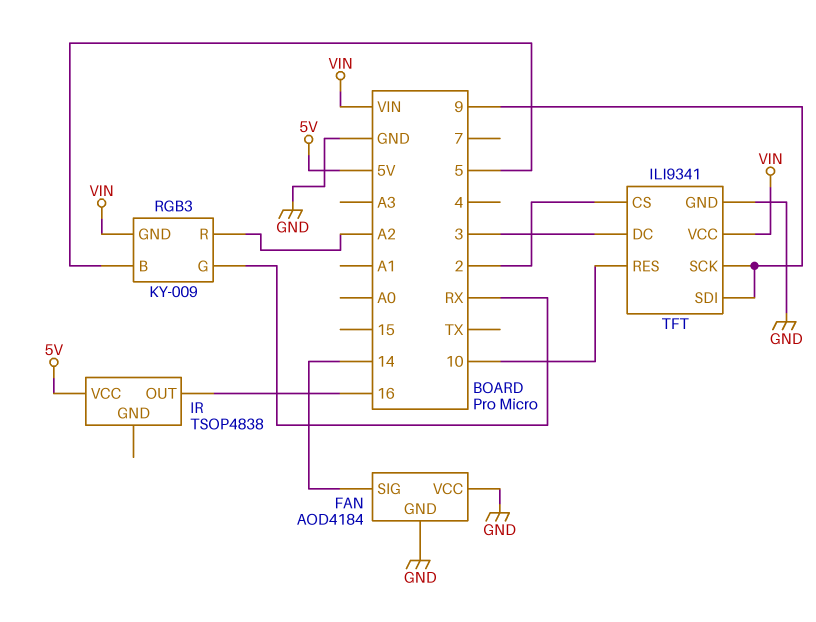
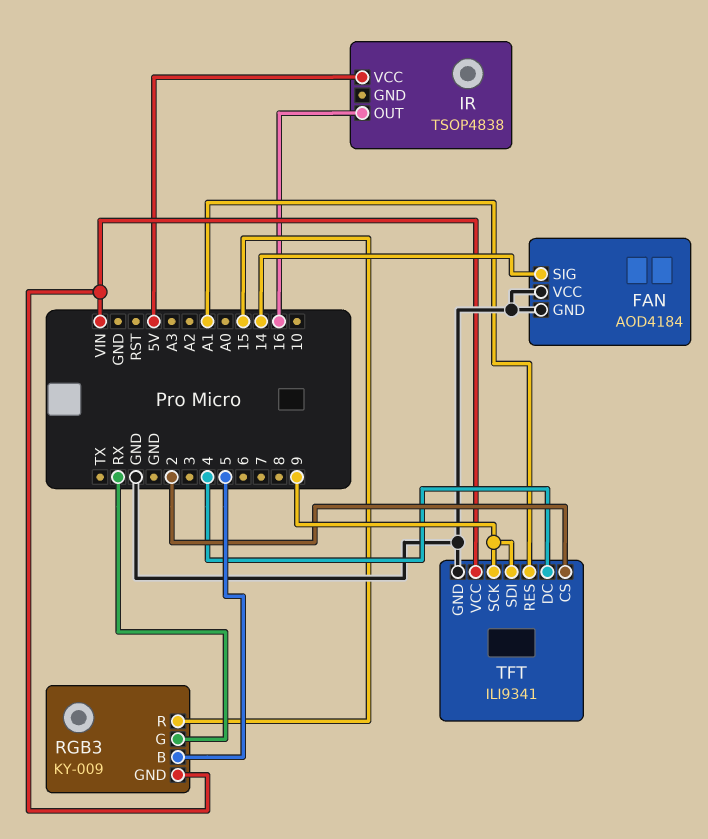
RGB3 pin R: A2 -> 15
TFT pin DC: 3 -> 4
TFT pin RES: 10 -> A1

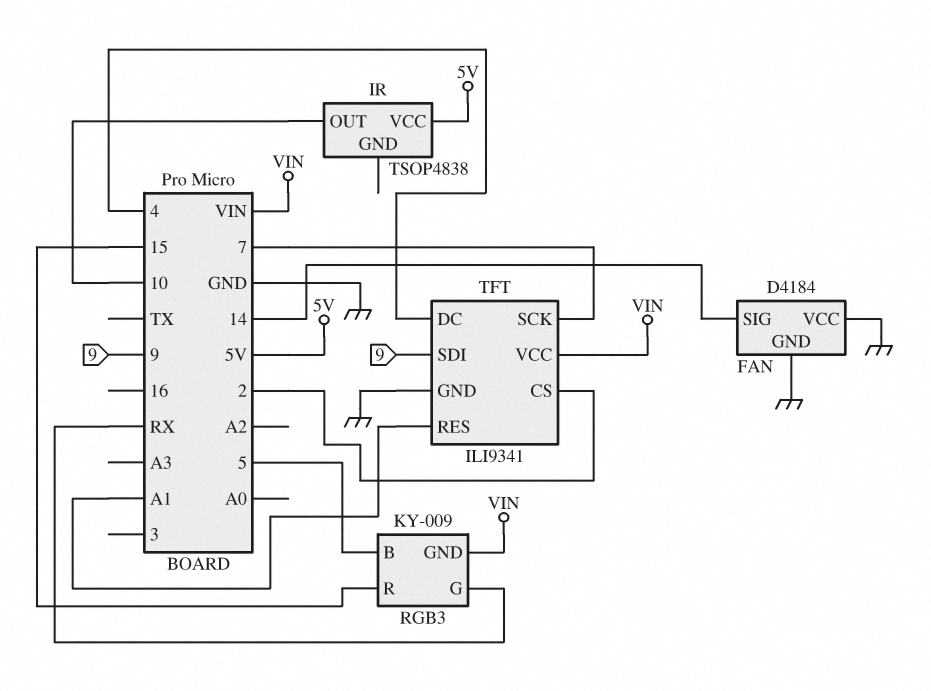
FAN: AOD4184 -> D4184
IR pin OUT: 16 -> 10
TFT pin SCK: 9 -> 7

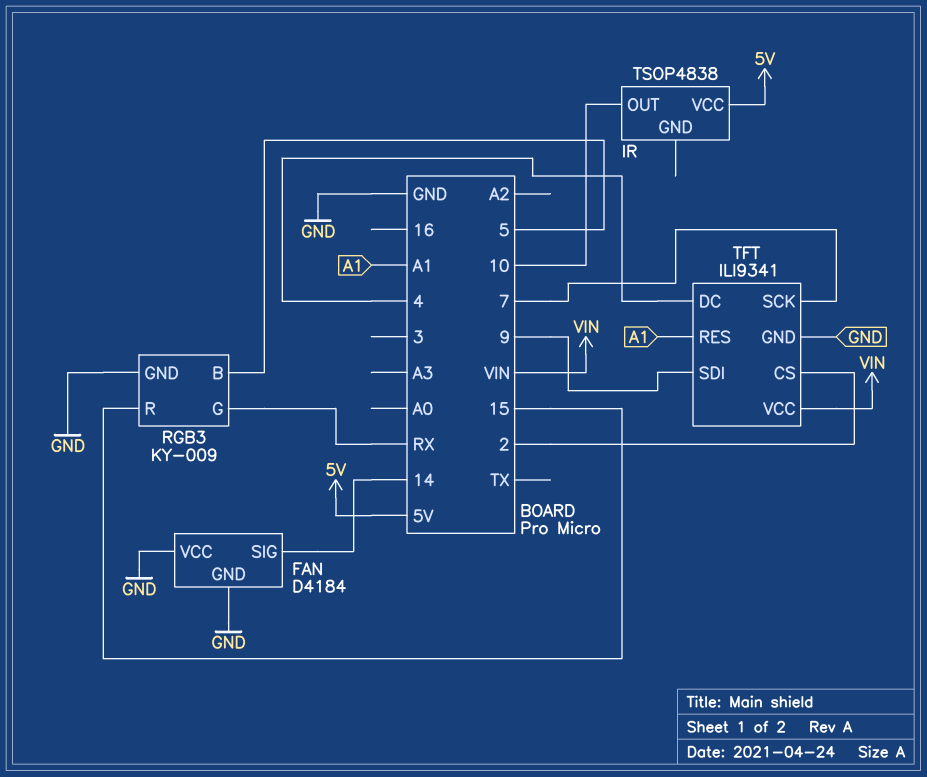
RGB3 pin GND: VIN -> GND

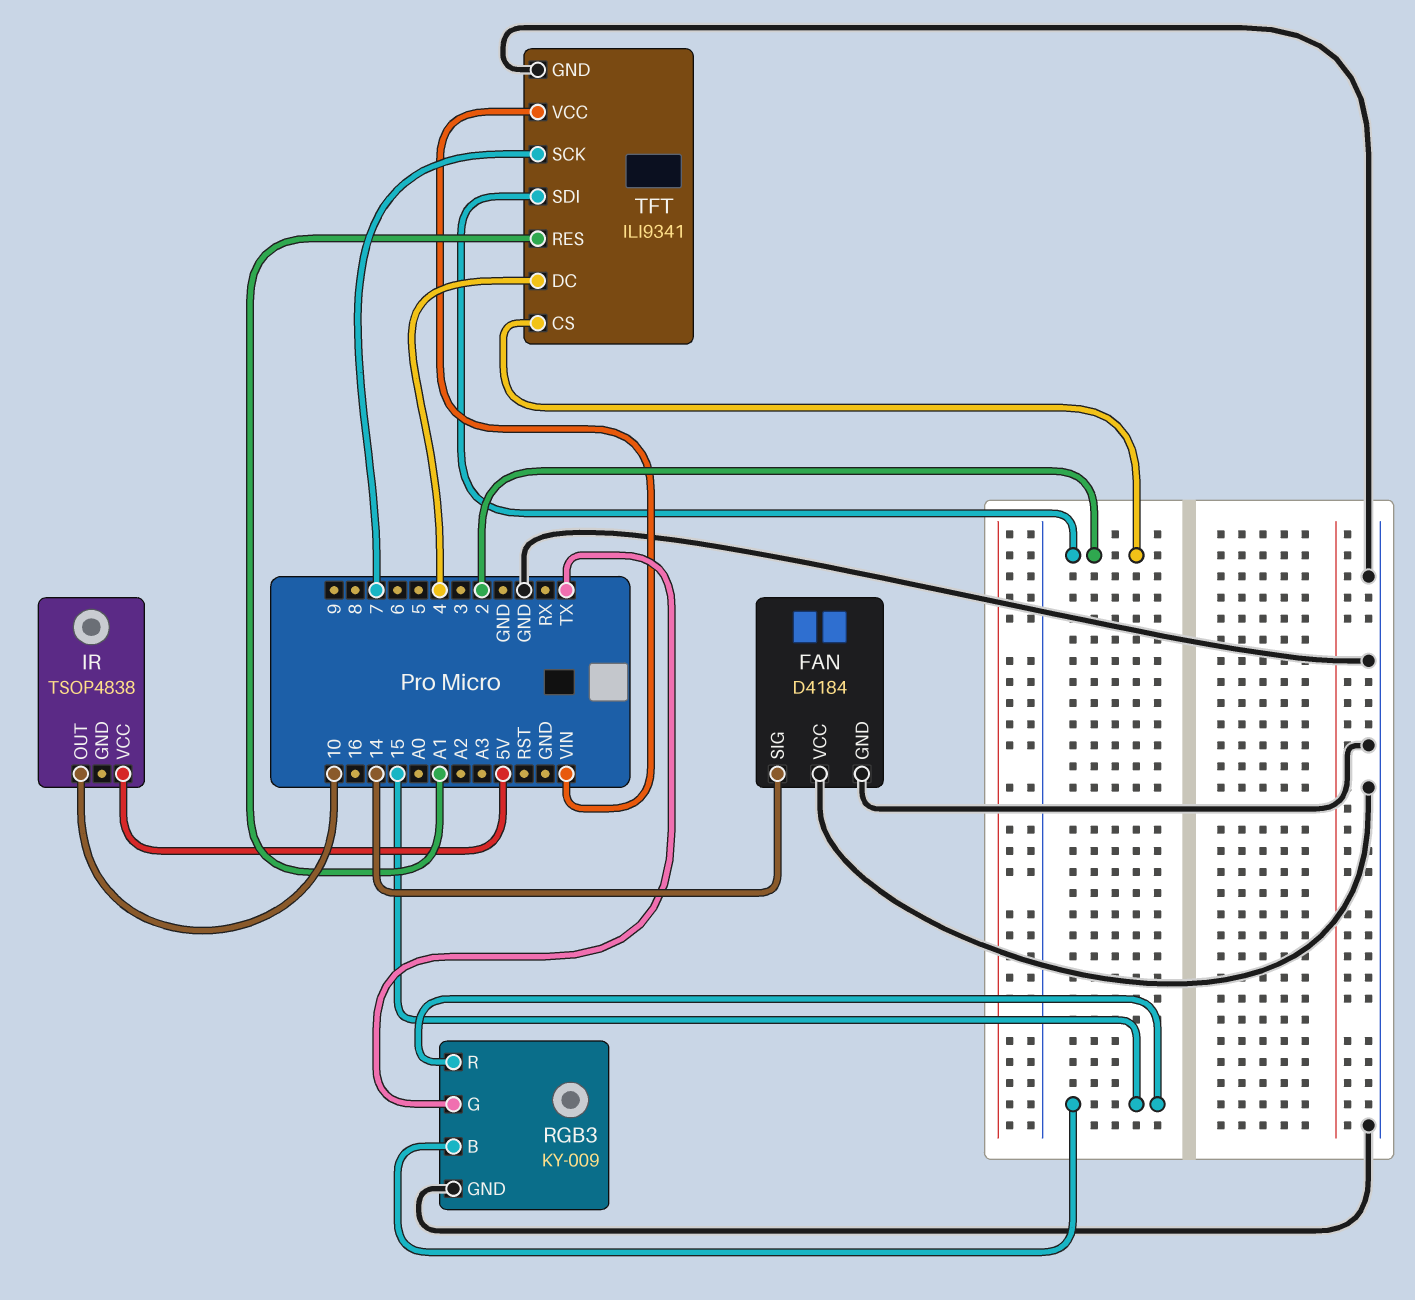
RGB3 pin B: 5 -> 15
RGB3 pin G: RX -> TX
TFT pin SDI: 9 -> 2

